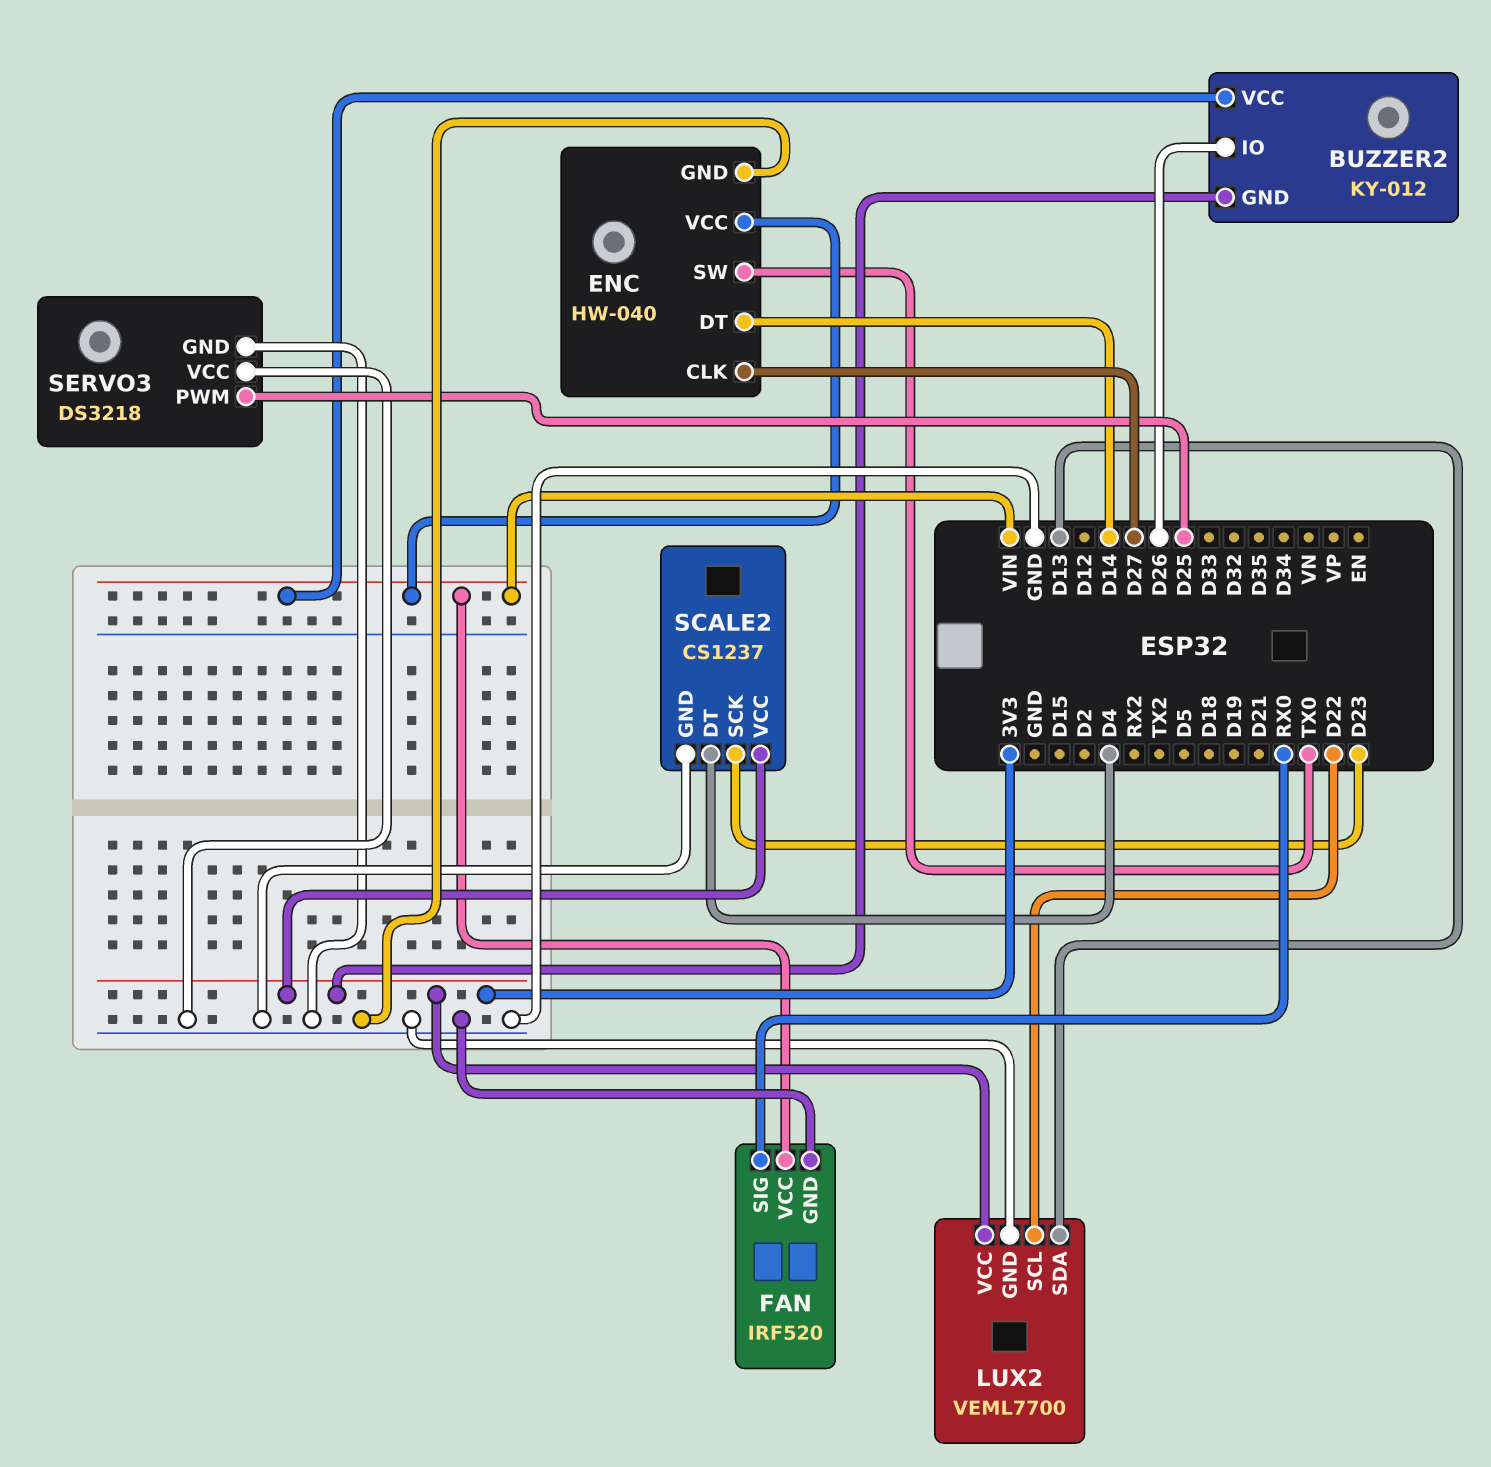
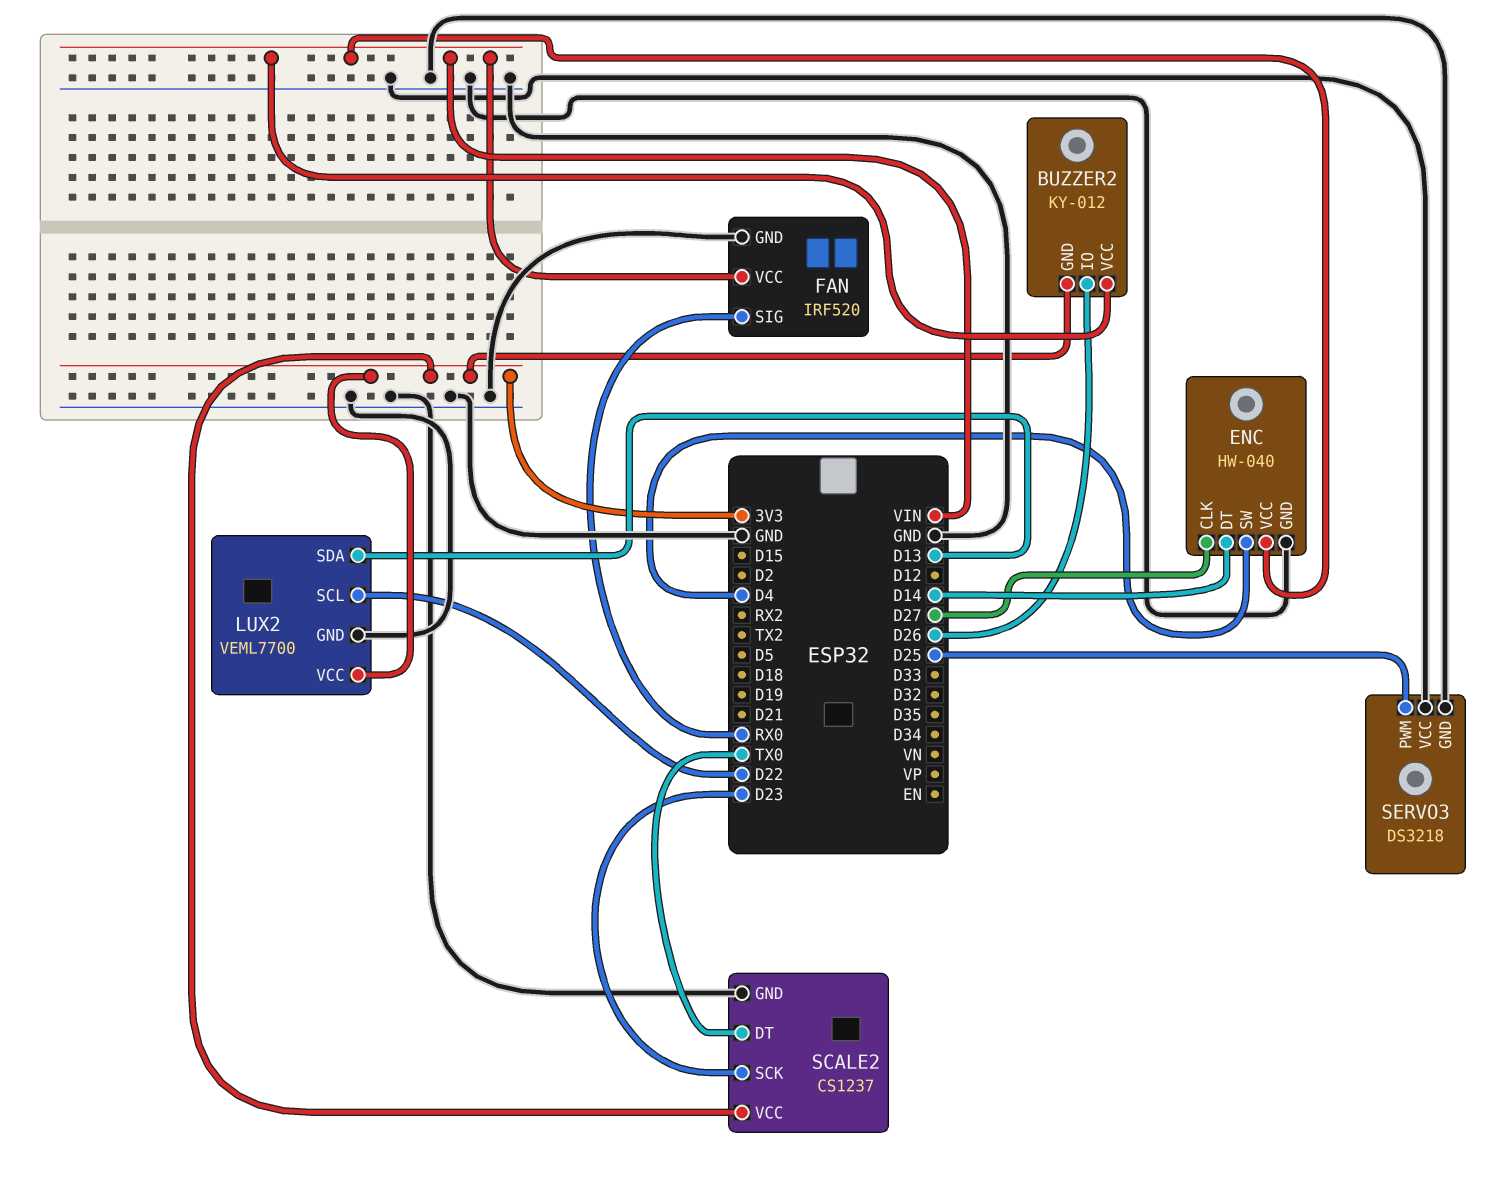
ENC pin SW: TX0 -> D4
SCALE2 pin DT: D4 -> TX0

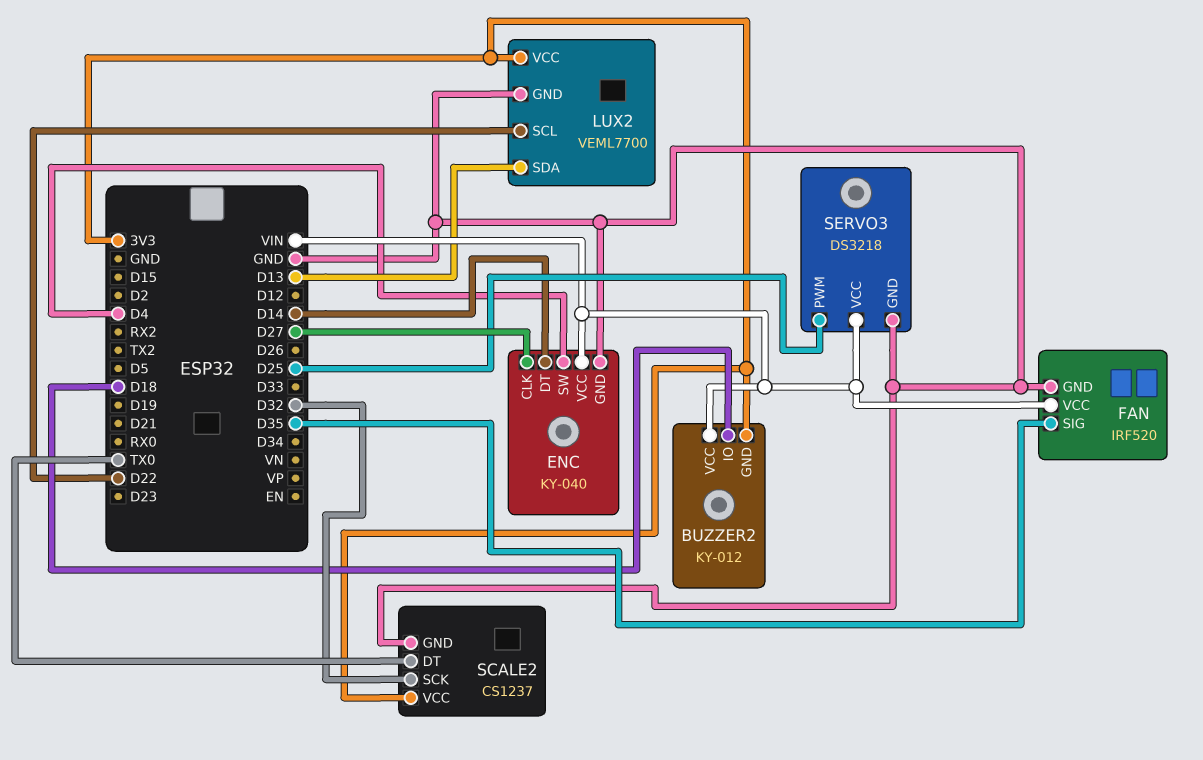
BUZZER2 pin IO: D26 -> D18
ENC: HW-040 -> KY-040
FAN pin SIG: RX0 -> D35
SCALE2 pin SCK: D23 -> D32
SERVO3 pin VCC: GND -> VIN

